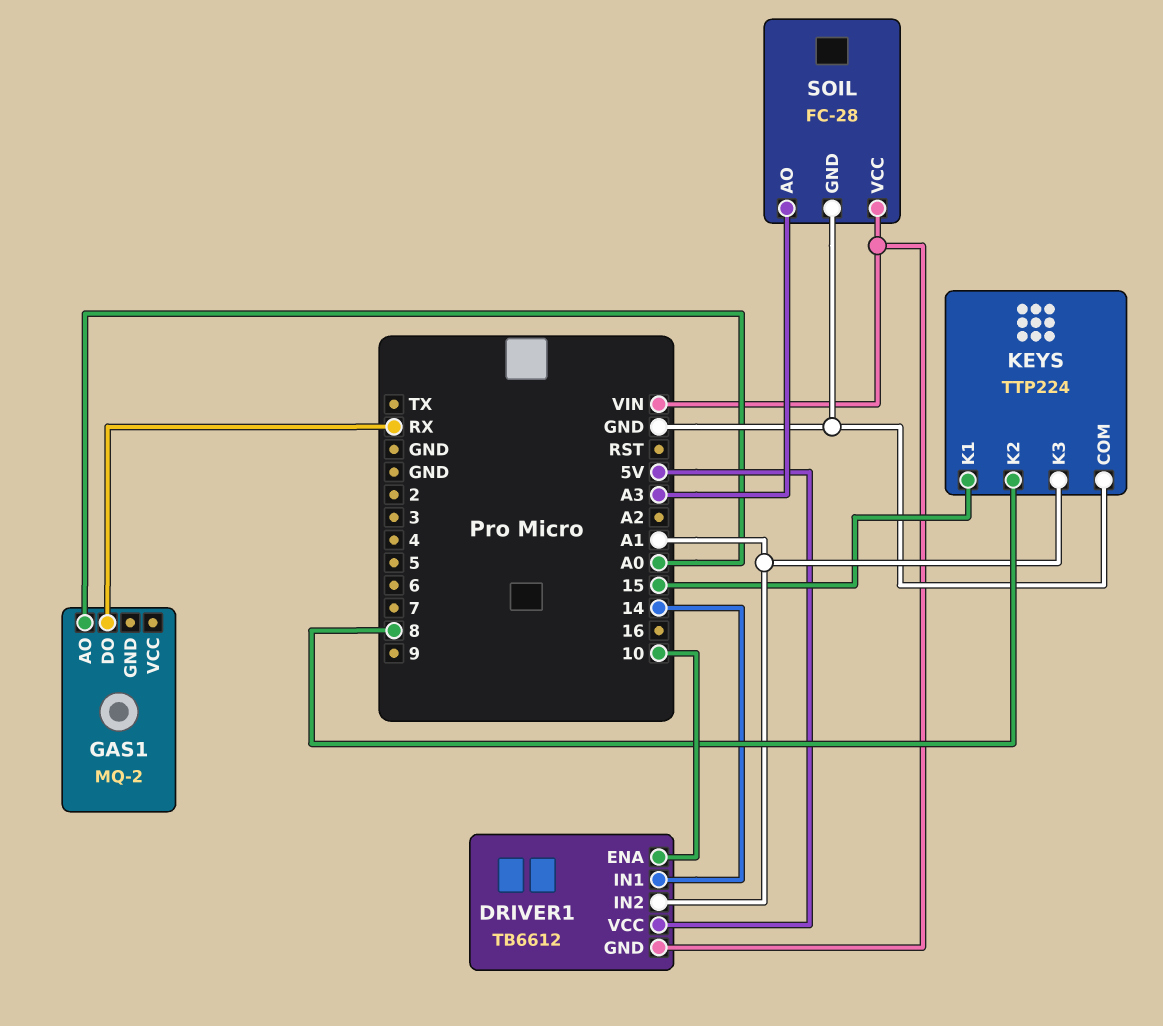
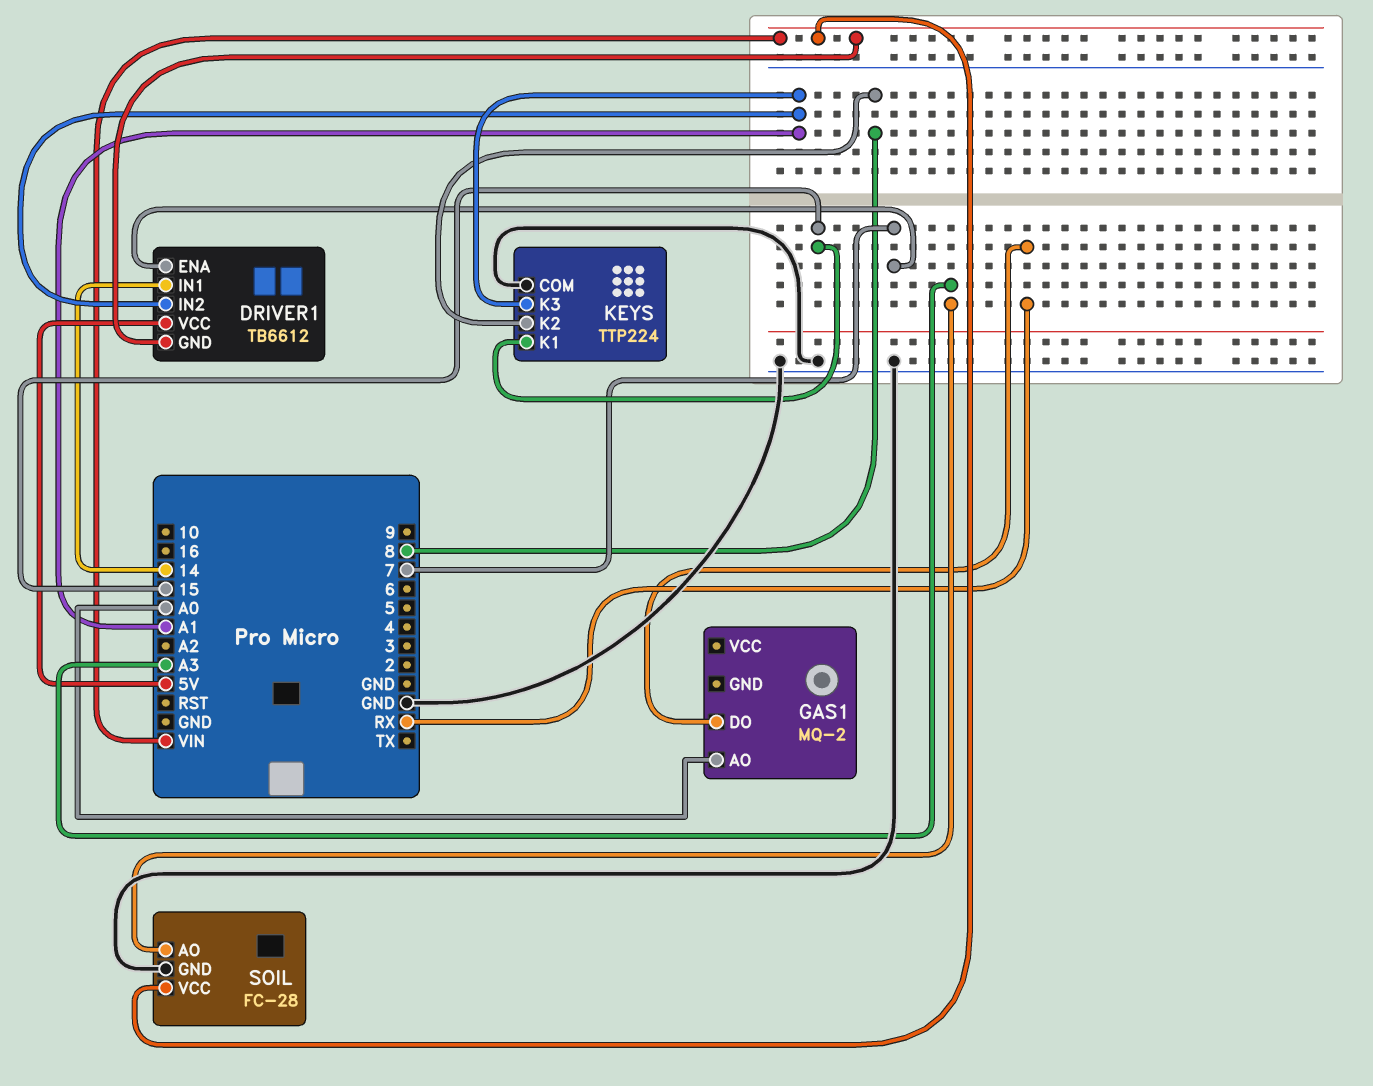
DRIVER1 pin ENA: 10 -> 7

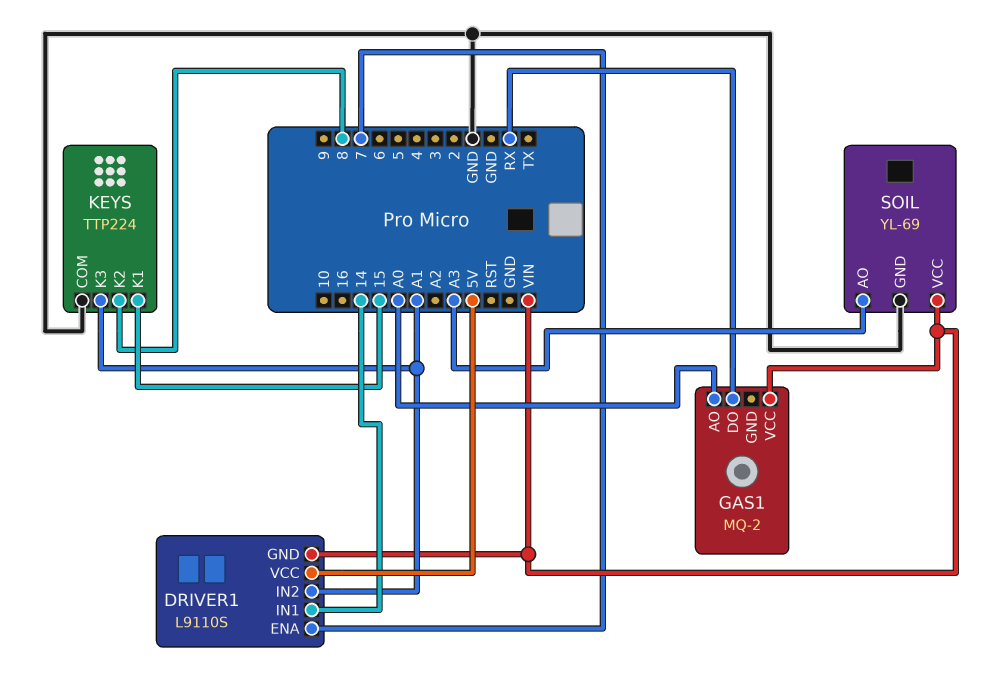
DRIVER1: TB6612 -> L9110S
GAS1 pin VCC: none -> VIN
SOIL: FC-28 -> YL-69

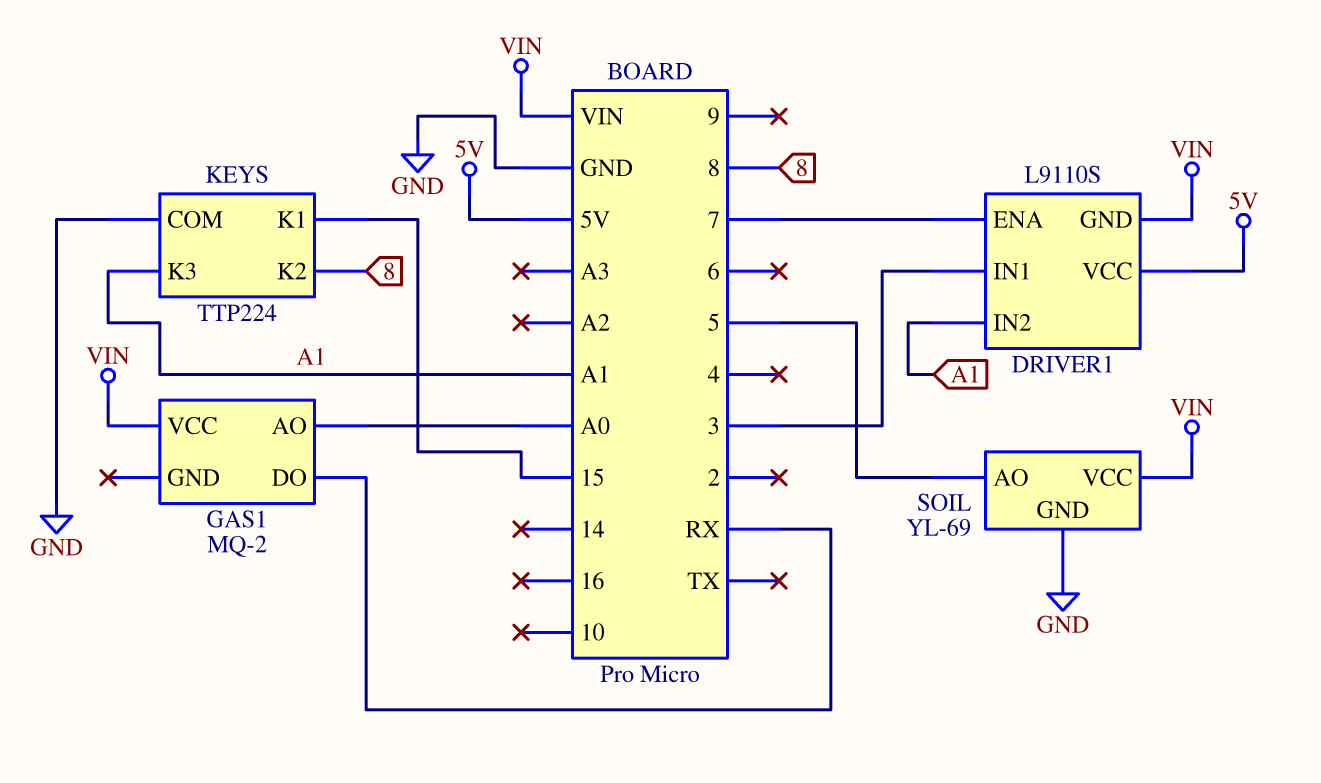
DRIVER1 pin IN1: 14 -> 3
SOIL pin AO: A3 -> 5

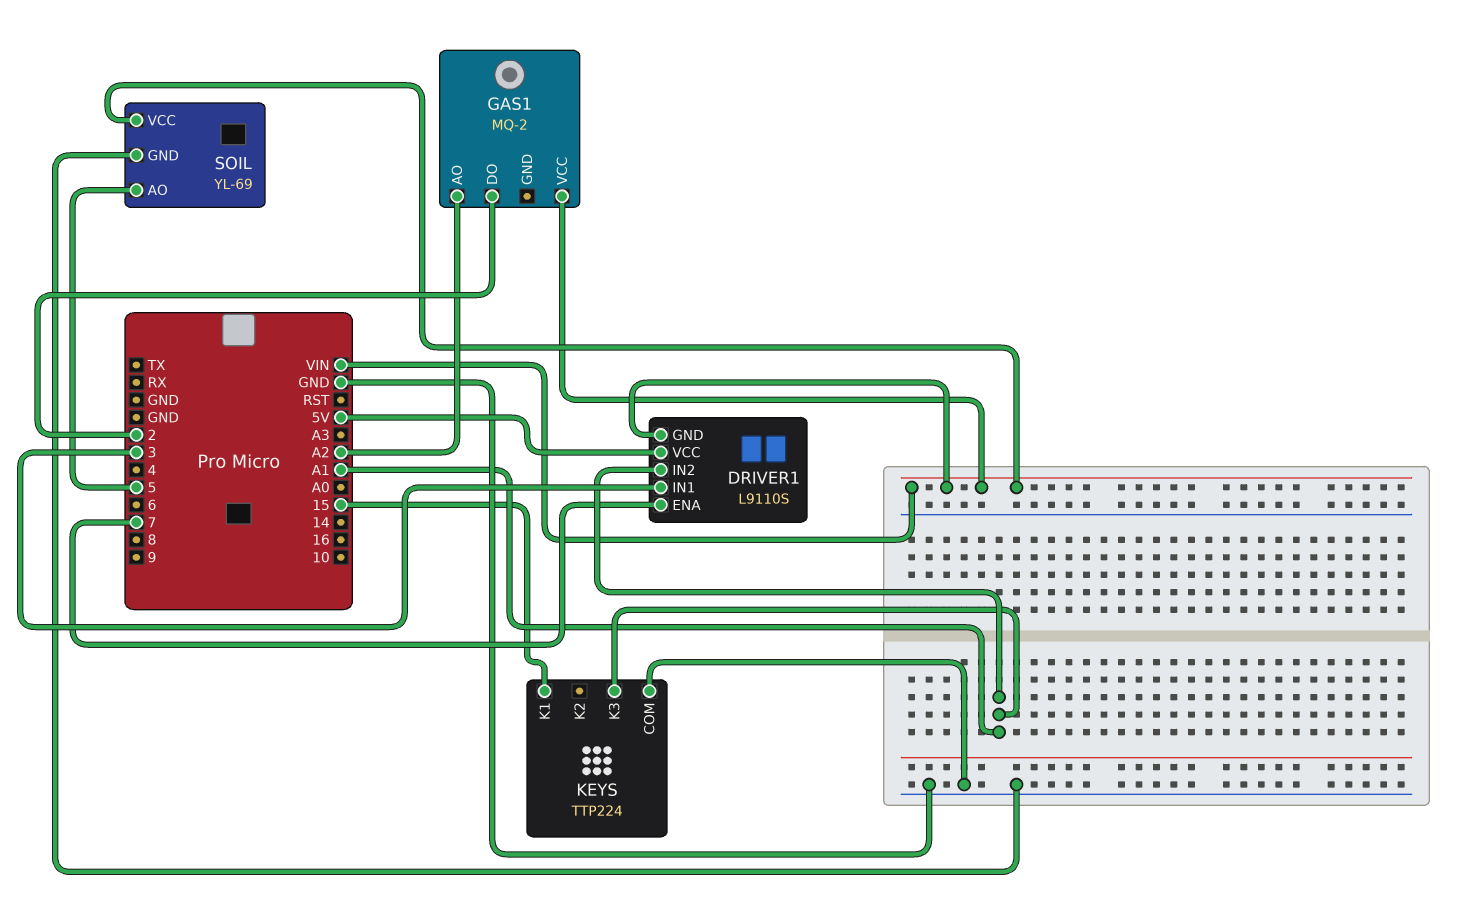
GAS1 pin AO: A0 -> A2
GAS1 pin DO: RX -> 2
KEYS pin K2: 8 -> none

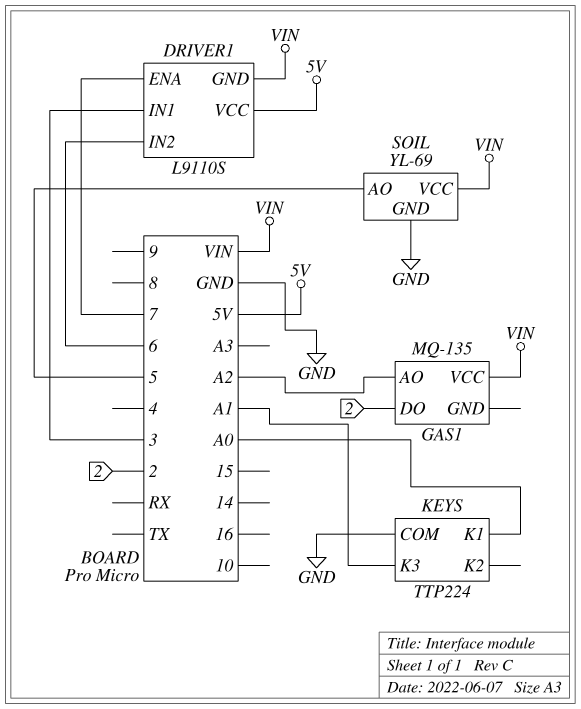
DRIVER1 pin IN2: A1 -> 6
GAS1: MQ-2 -> MQ-135
KEYS pin K1: 15 -> A0

